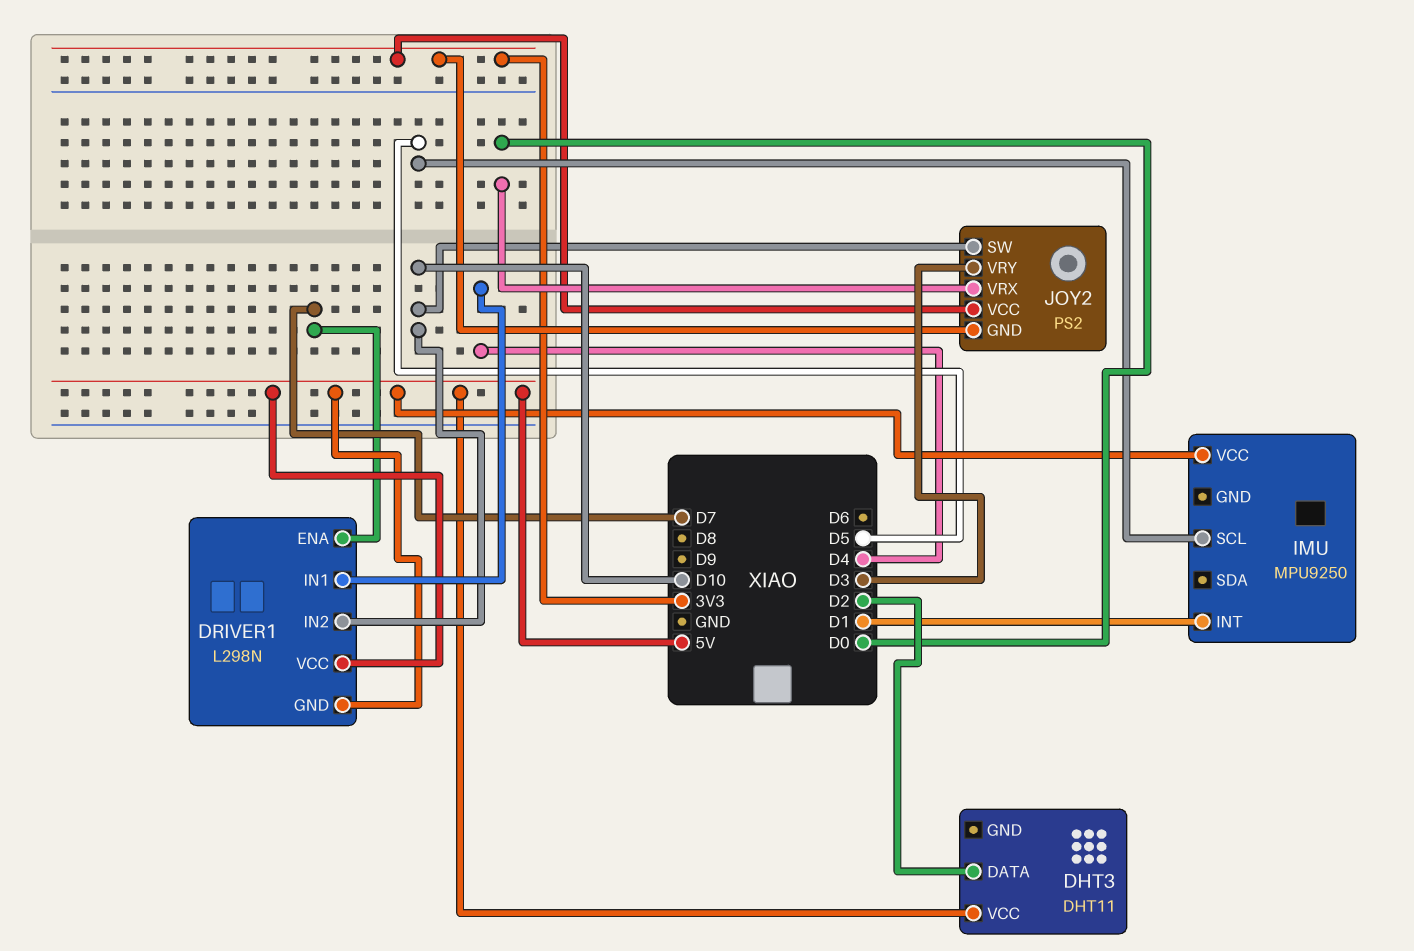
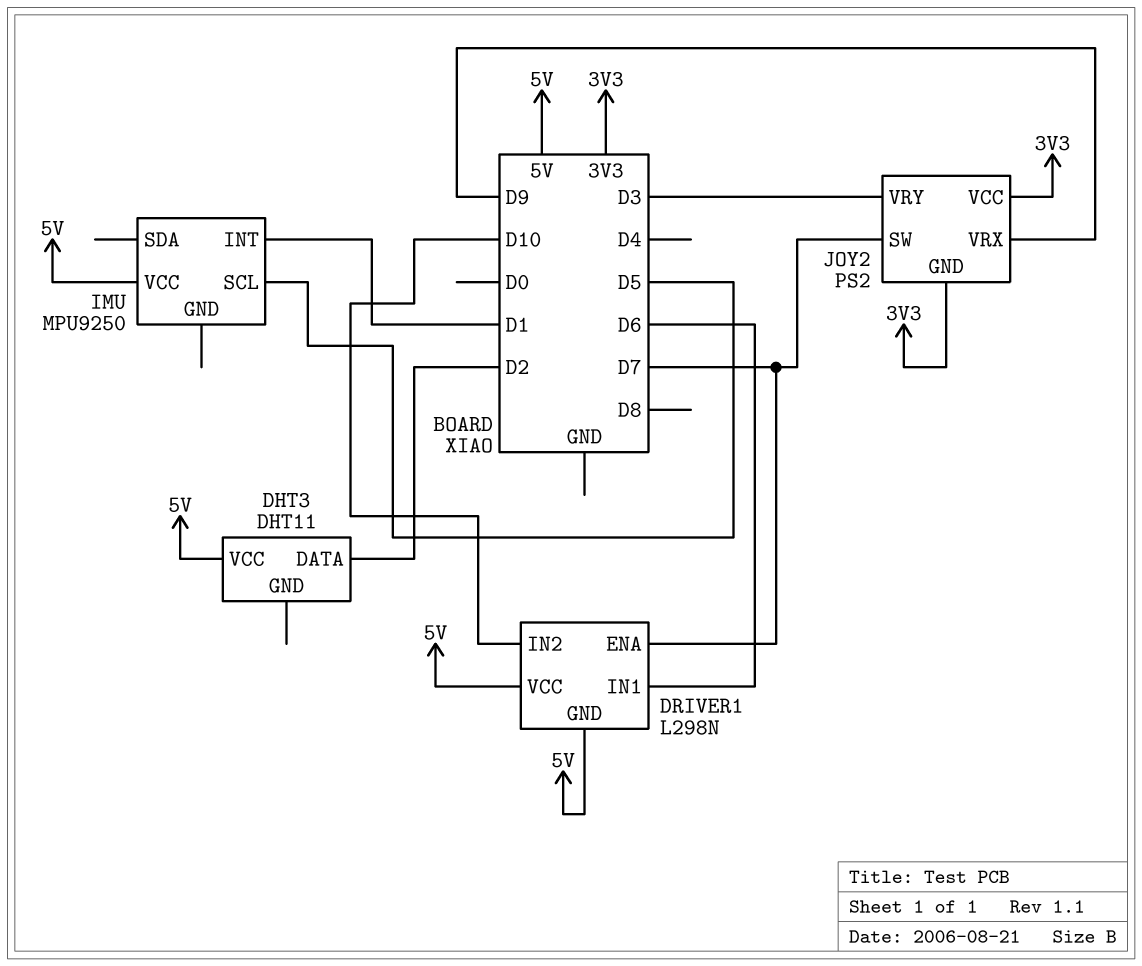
DRIVER1 pin IN1: D4 -> D6
JOY2 pin SW: D10 -> D7
JOY2 pin VRX: D0 -> D9

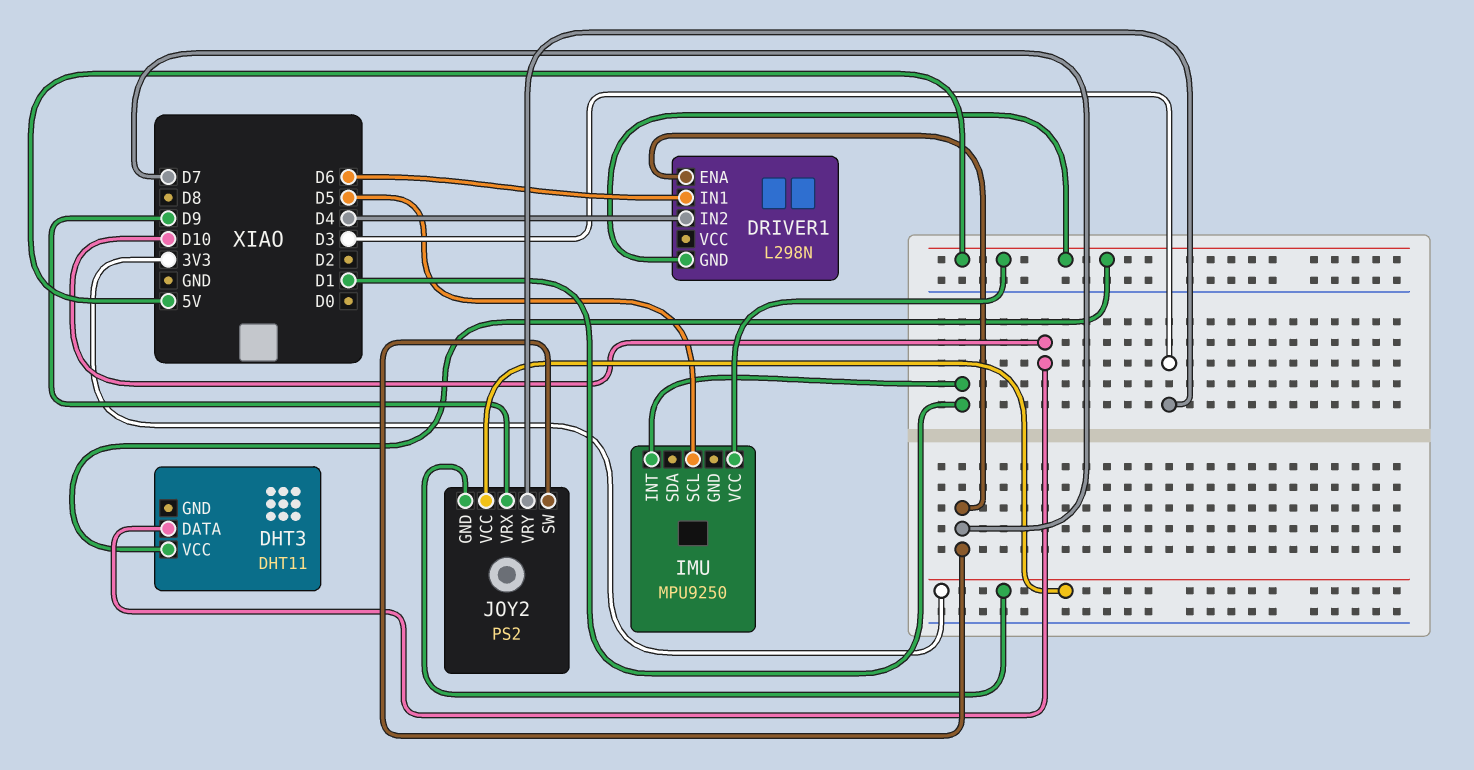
DHT3 pin DATA: D2 -> D10
DRIVER1 pin IN2: D10 -> D4
DRIVER1 pin VCC: 5V -> none

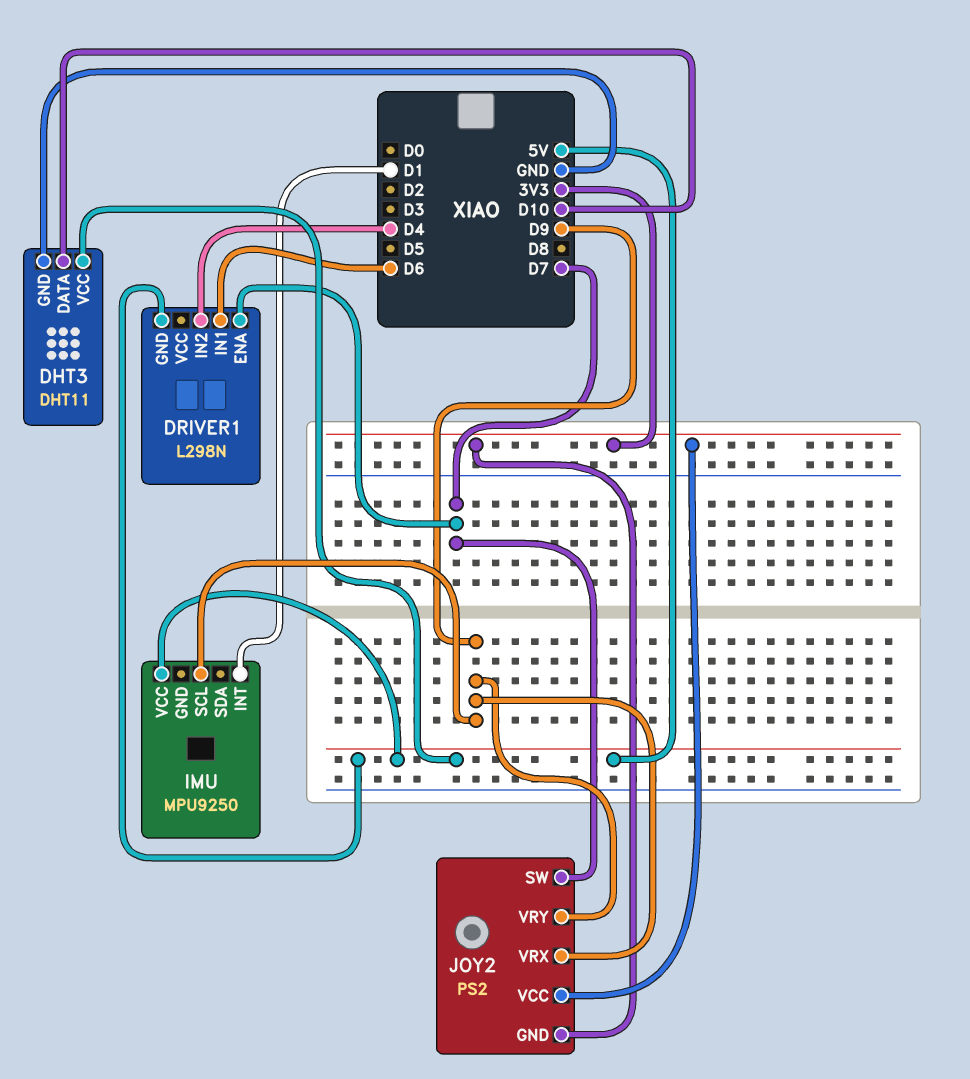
DHT3 pin GND: none -> GND
IMU pin SCL: D5 -> D9
JOY2 pin VRY: D3 -> D9

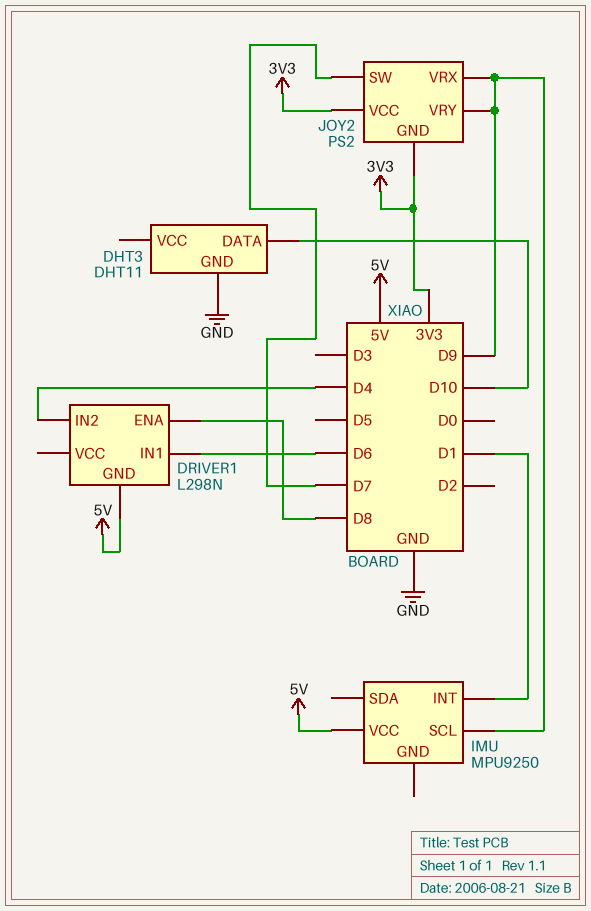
DHT3 pin VCC: 5V -> none
DRIVER1 pin ENA: D7 -> D8

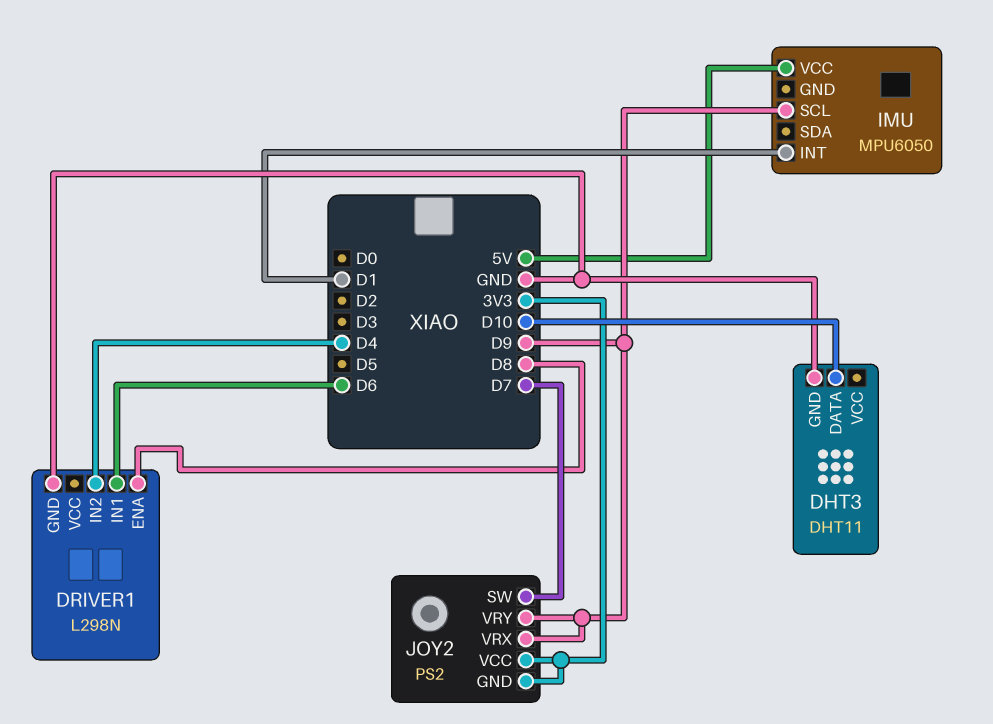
DRIVER1 pin GND: 5V -> GND
IMU: MPU9250 -> MPU6050

